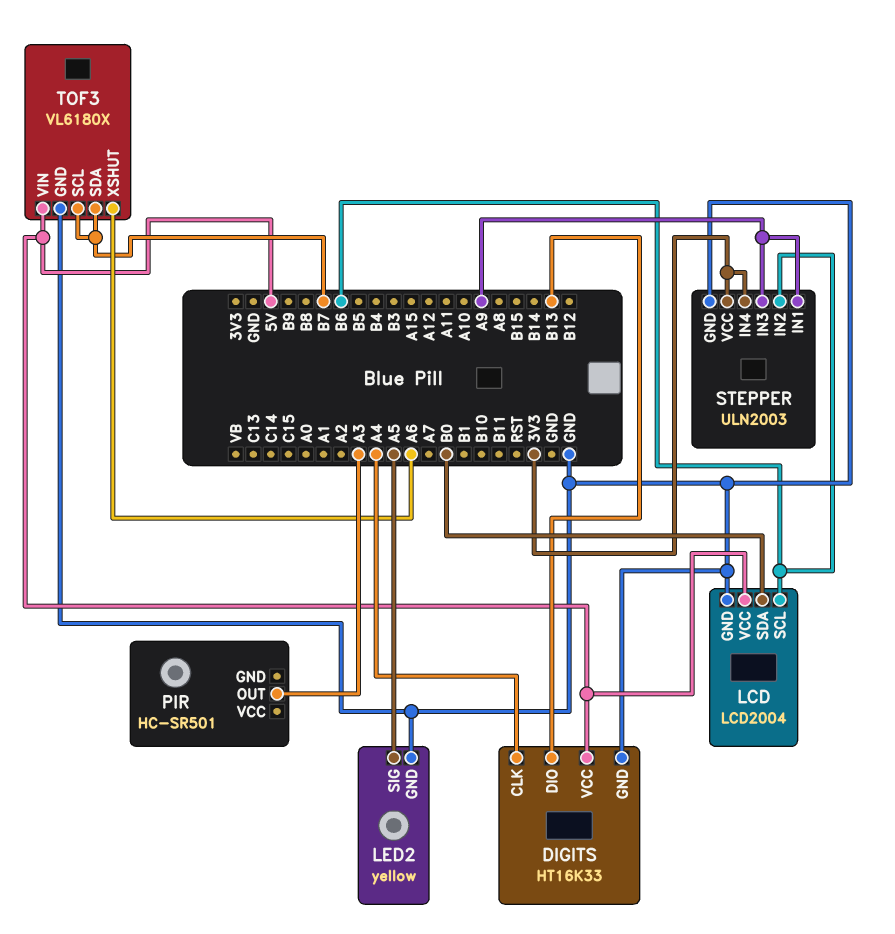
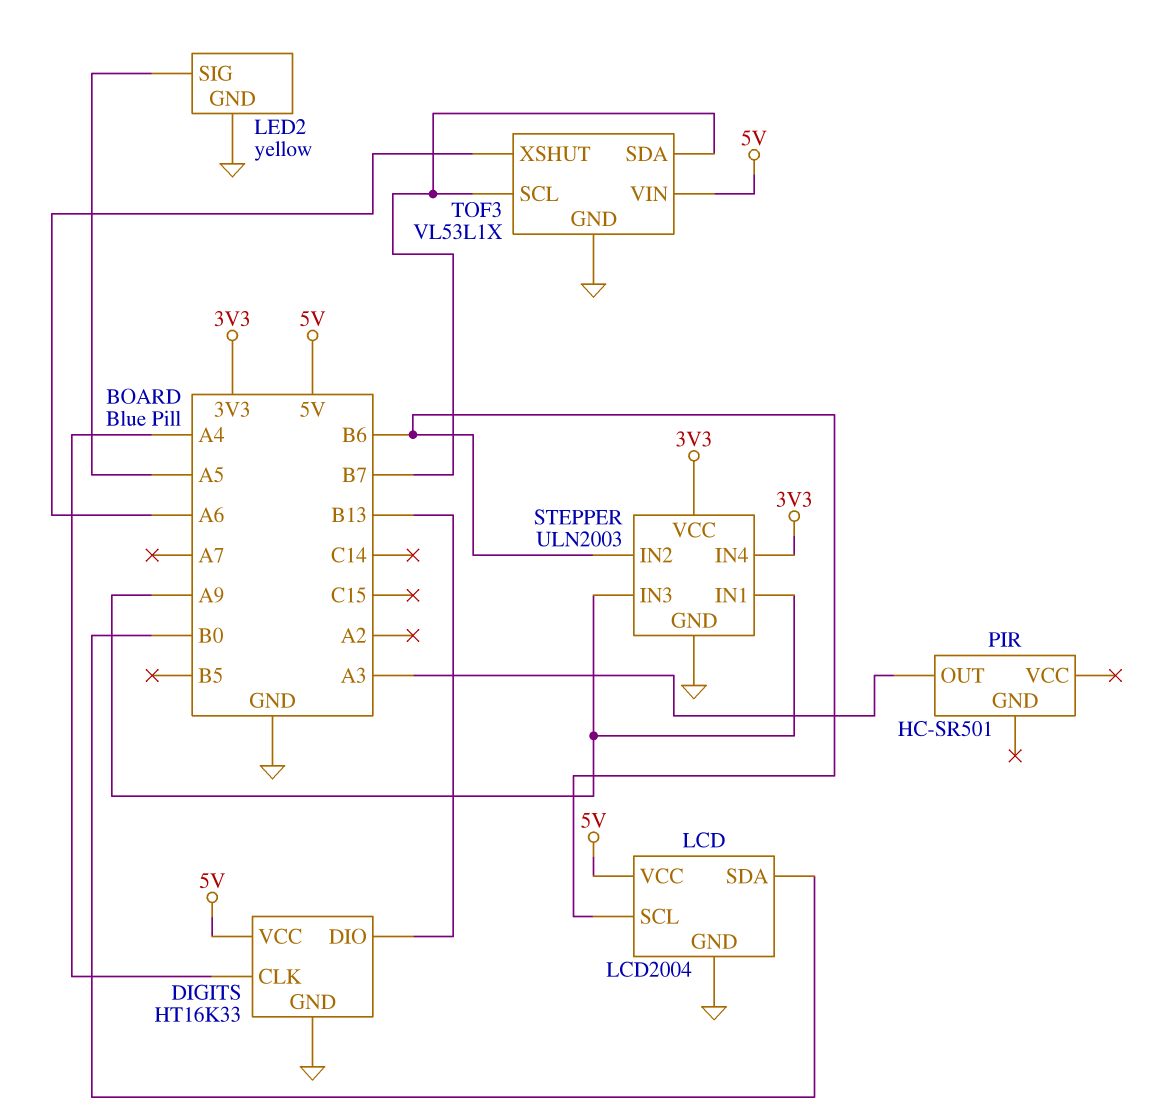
TOF3: VL6180X -> VL53L1X

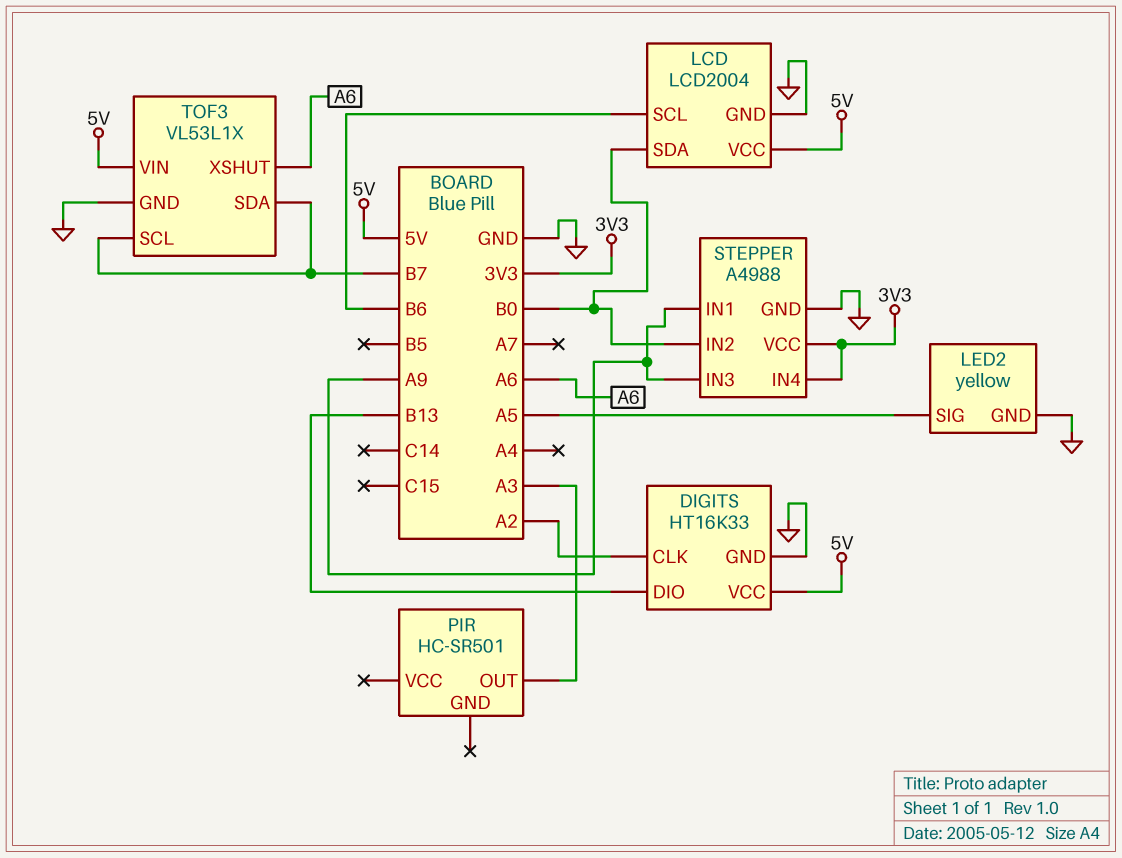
DIGITS pin CLK: A4 -> A2
STEPPER: ULN2003 -> A4988
STEPPER pin IN2: B6 -> B0

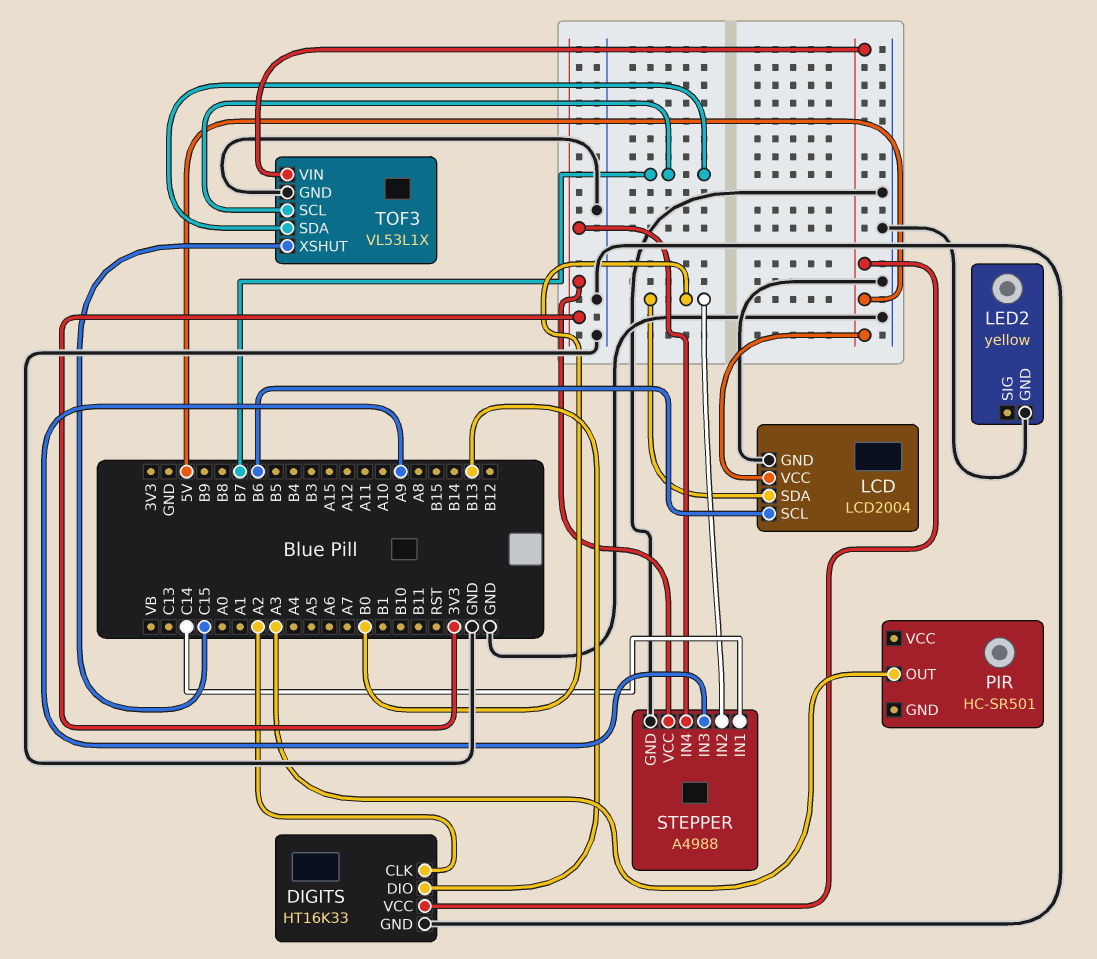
LED2 pin SIG: A5 -> none
STEPPER pin IN1: A9 -> C14
TOF3 pin XSHUT: A6 -> C15

